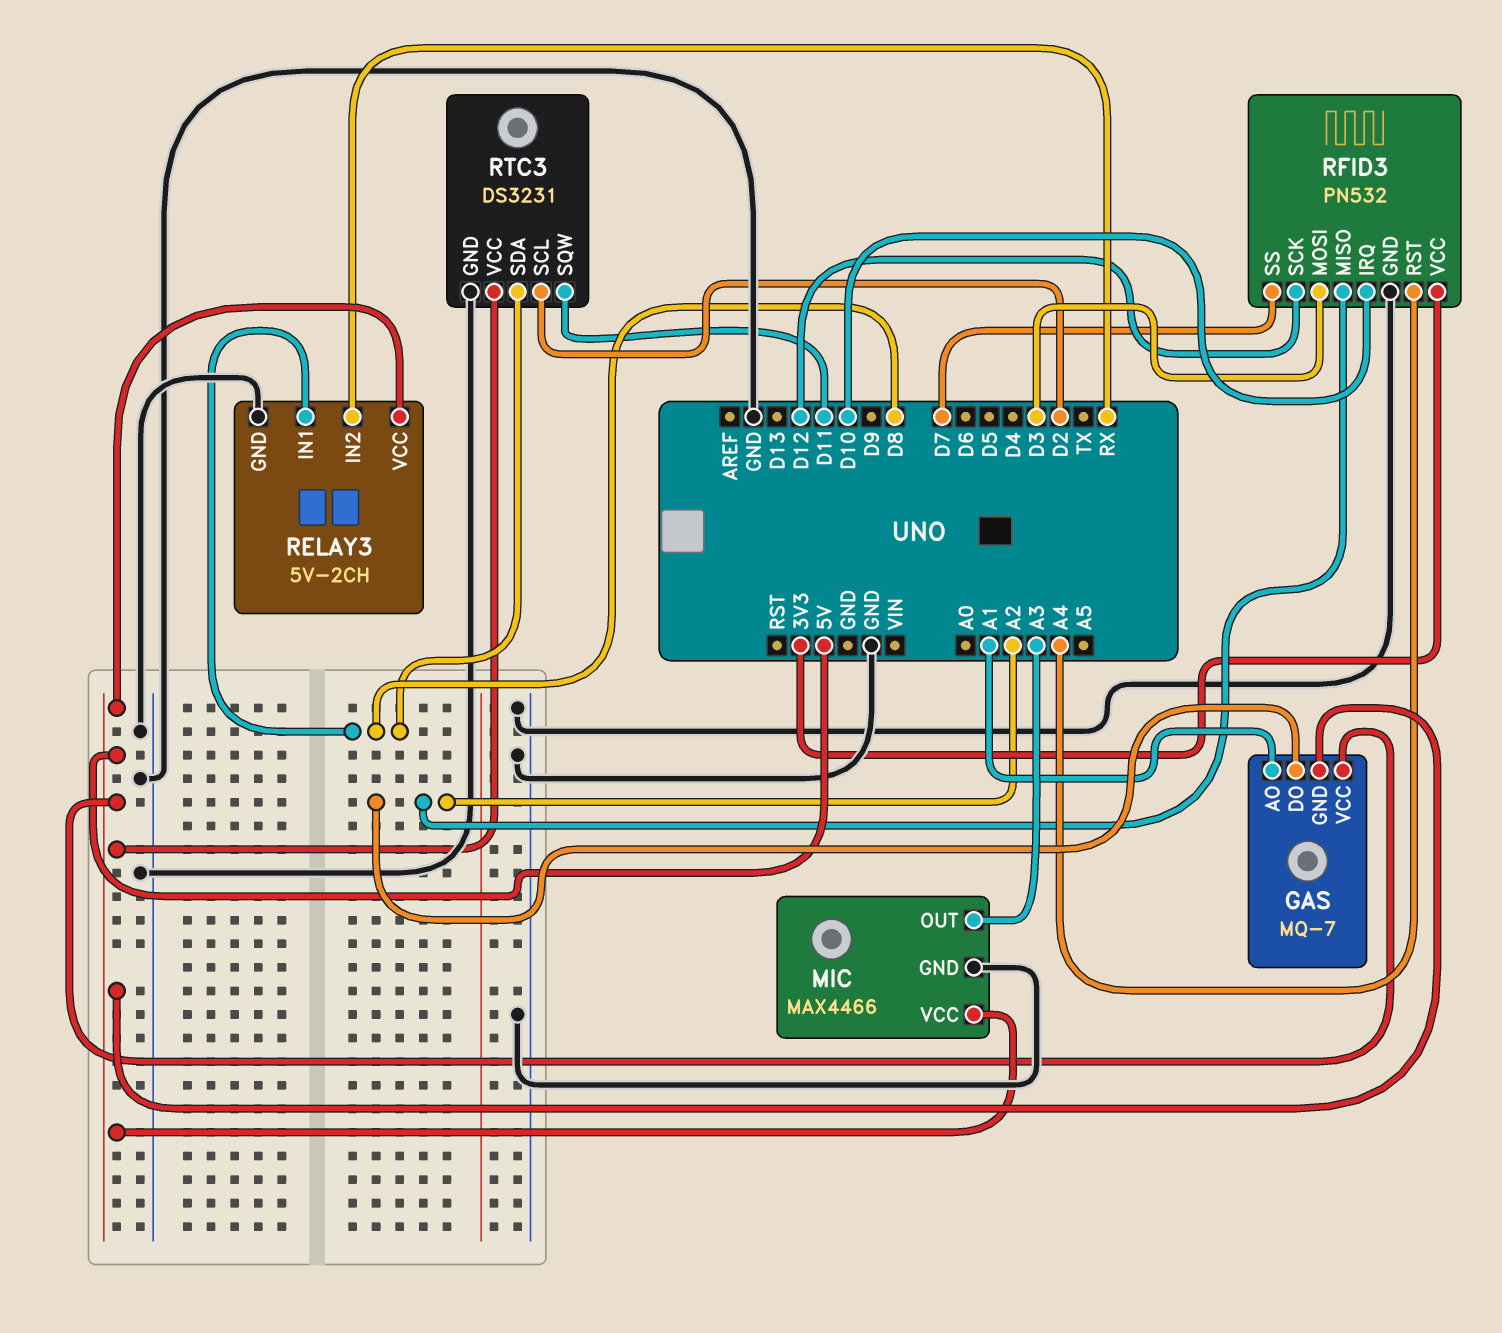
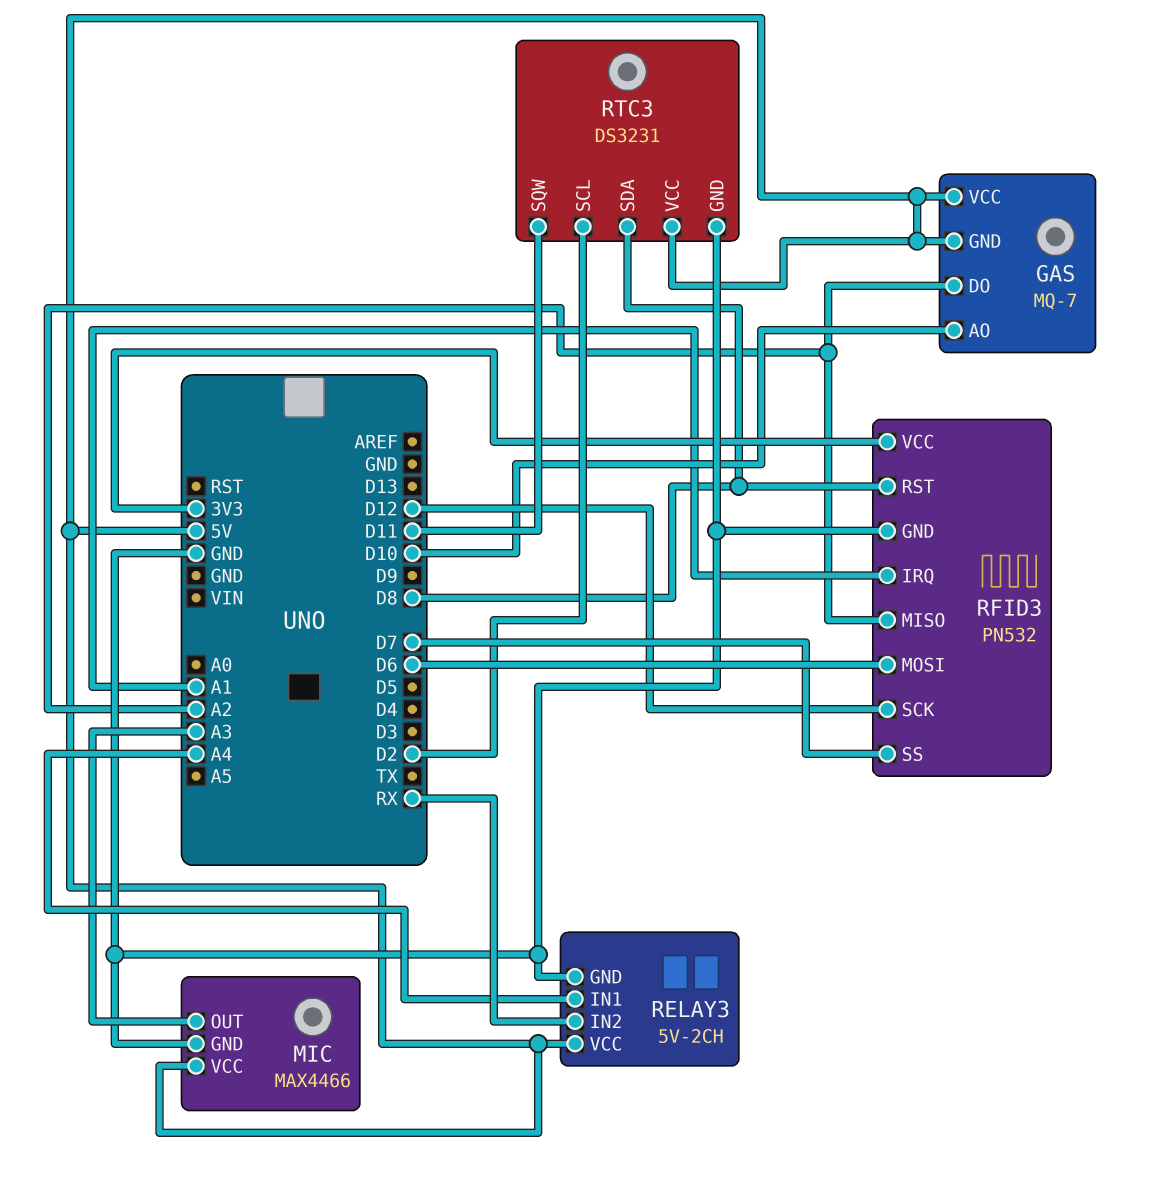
GAS pin AO: A1 -> D10
RELAY3 pin IN1: D8 -> A4
RFID3 pin IRQ: D10 -> A1
RFID3 pin MOSI: D3 -> D6
RFID3 pin RST: A4 -> D8

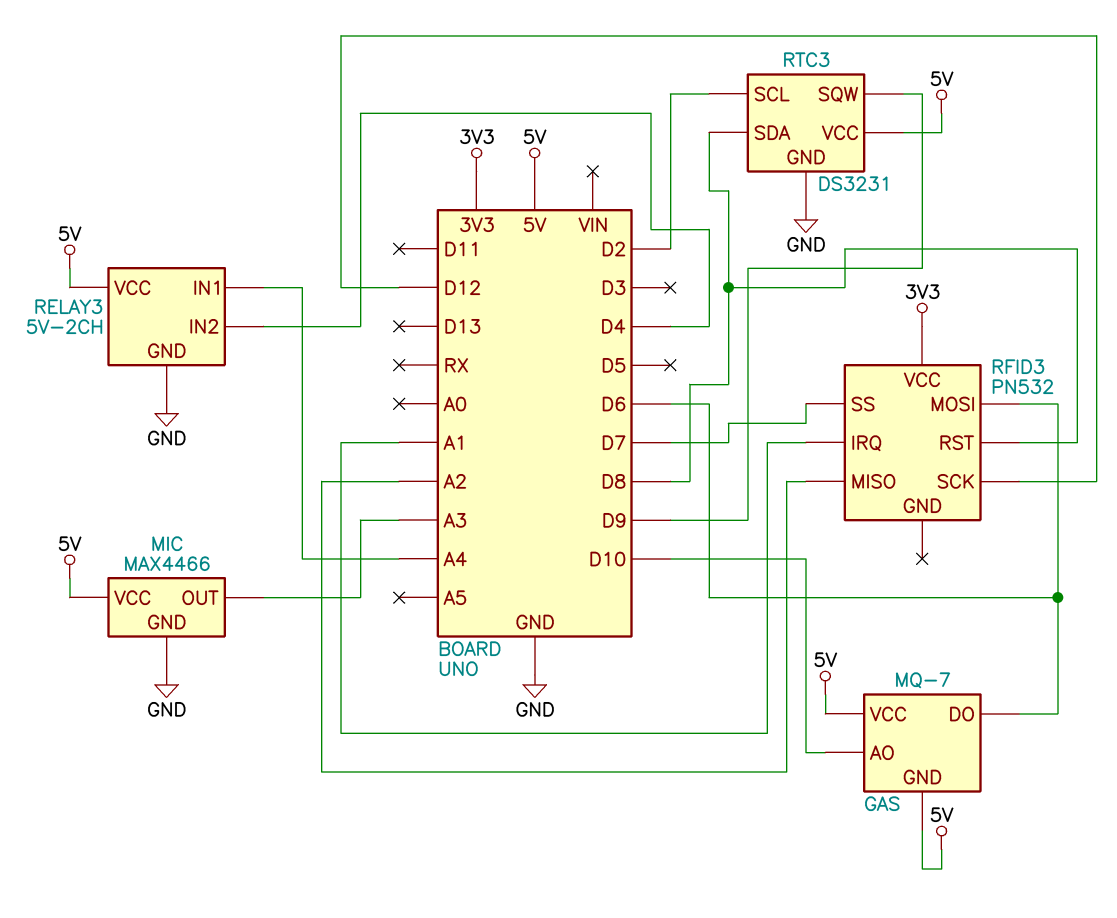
GAS pin DO: A2 -> D6
RELAY3 pin IN2: RX -> D4
RFID3 pin GND: GND -> none
RTC3 pin SQW: D11 -> D9

